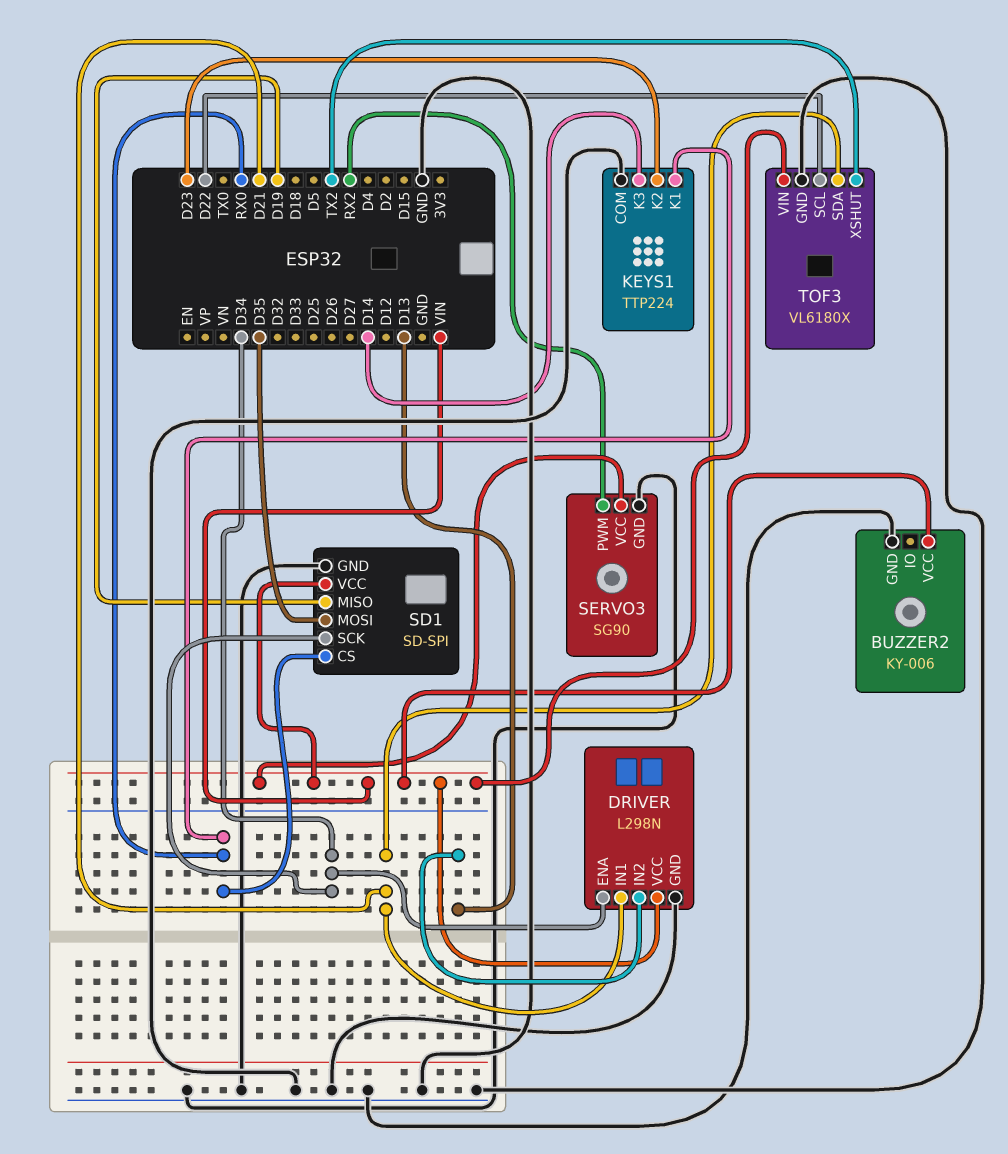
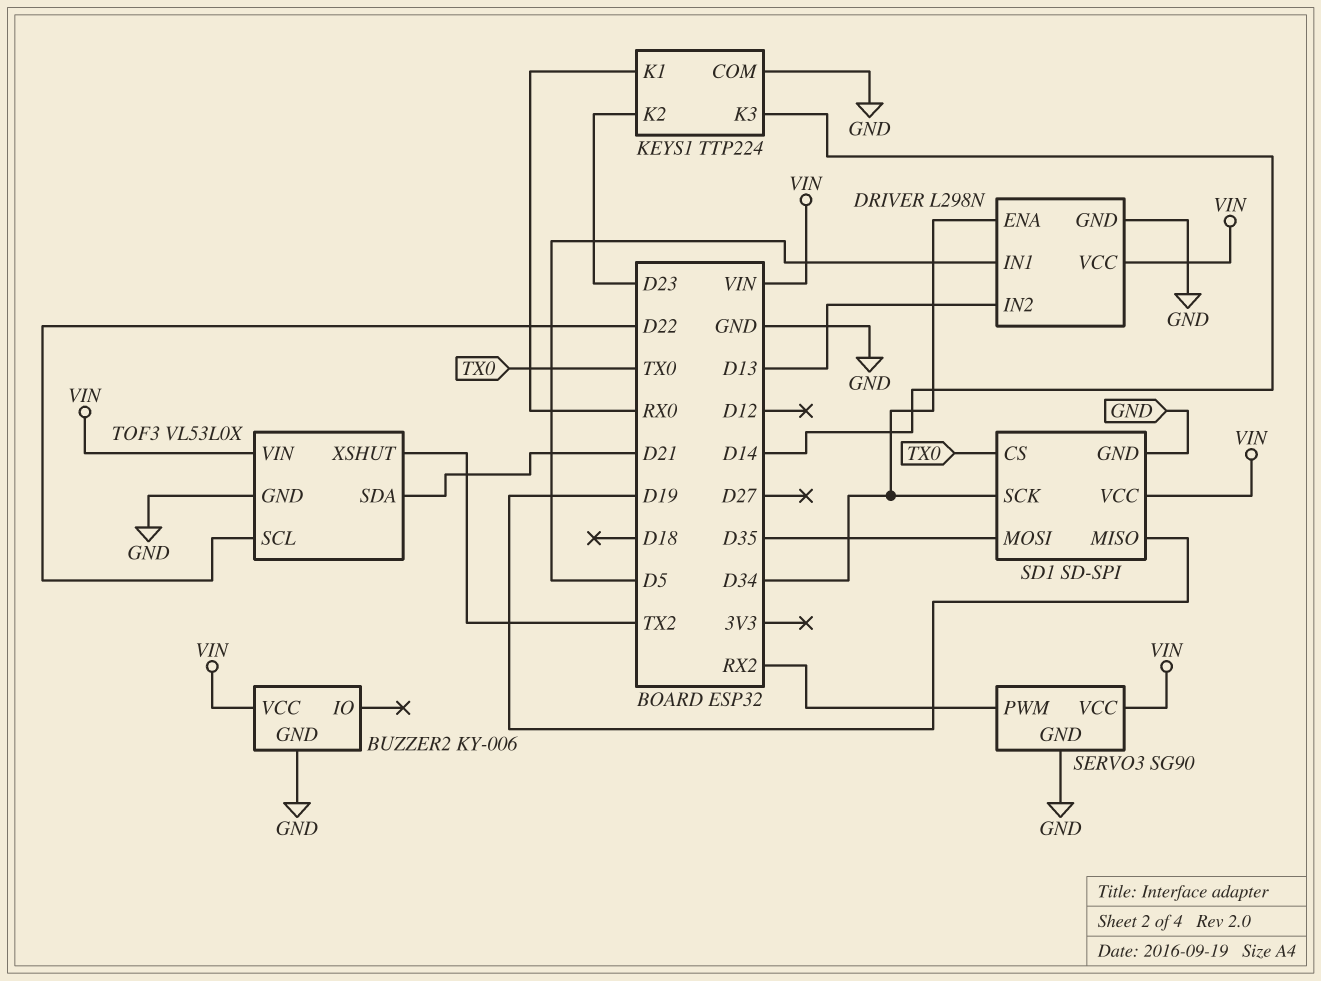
DRIVER pin IN1: D21 -> D5
SD1 pin CS: RX0 -> TX0
TOF3: VL6180X -> VL53L0X

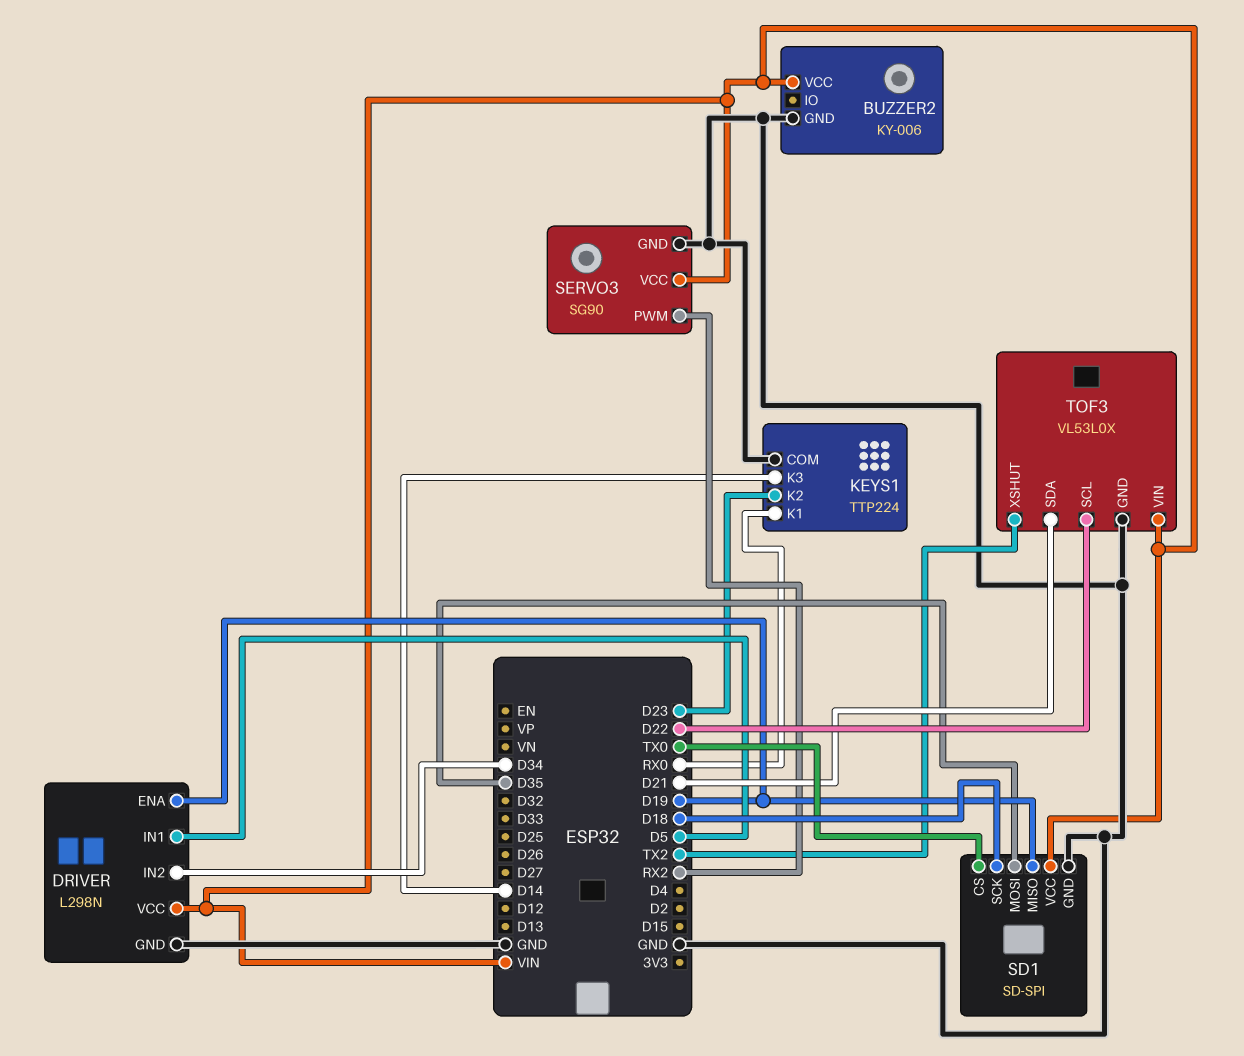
DRIVER pin ENA: D34 -> D19
DRIVER pin IN2: D13 -> D34
SD1 pin SCK: D34 -> D18

